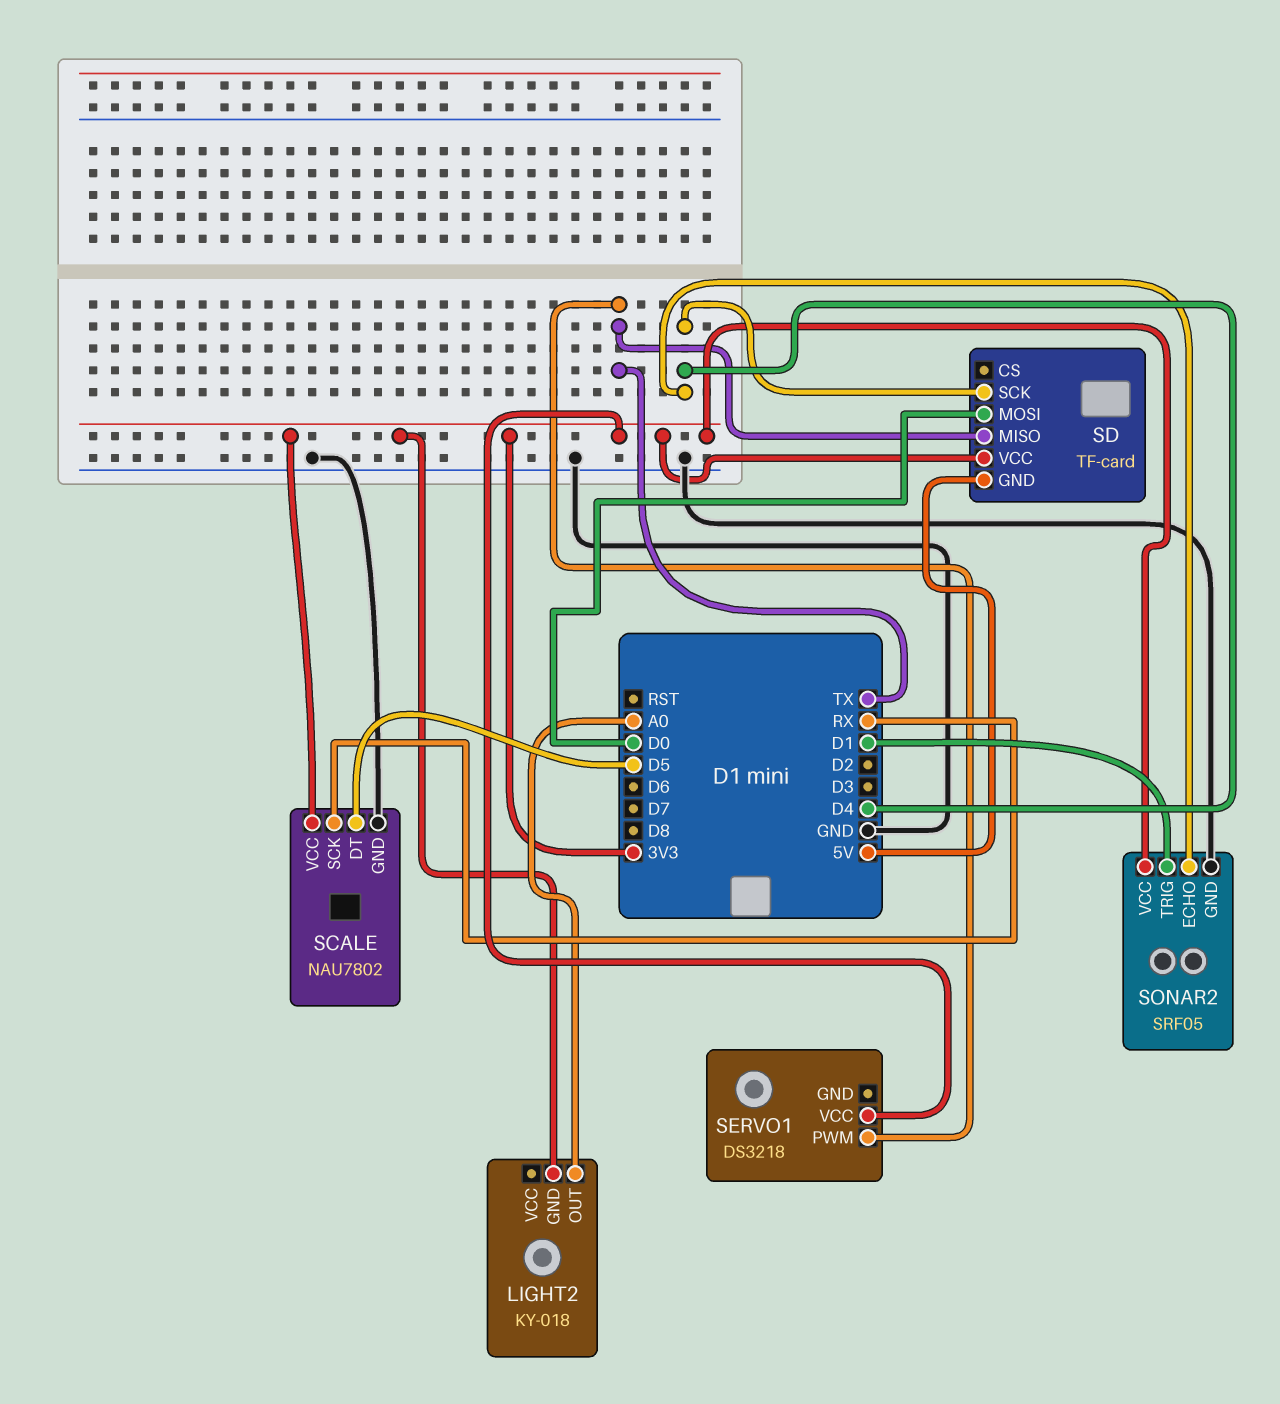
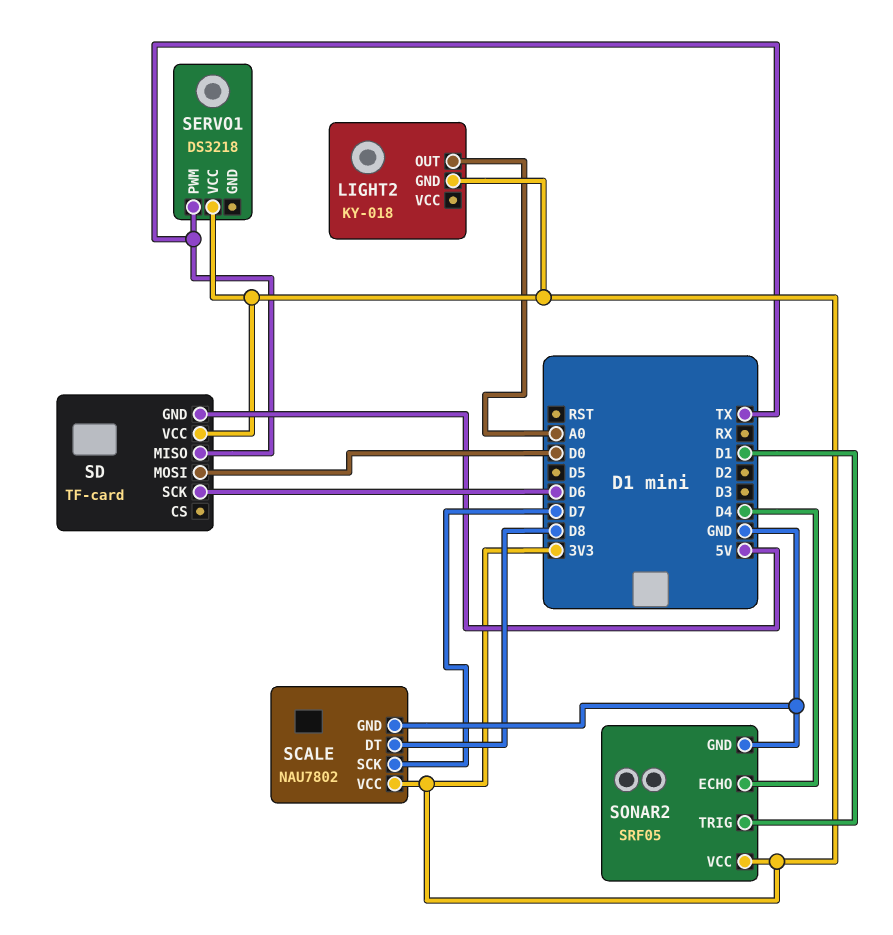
SCALE pin DT: D5 -> D8
SCALE pin SCK: RX -> D7
SD pin SCK: D4 -> D6

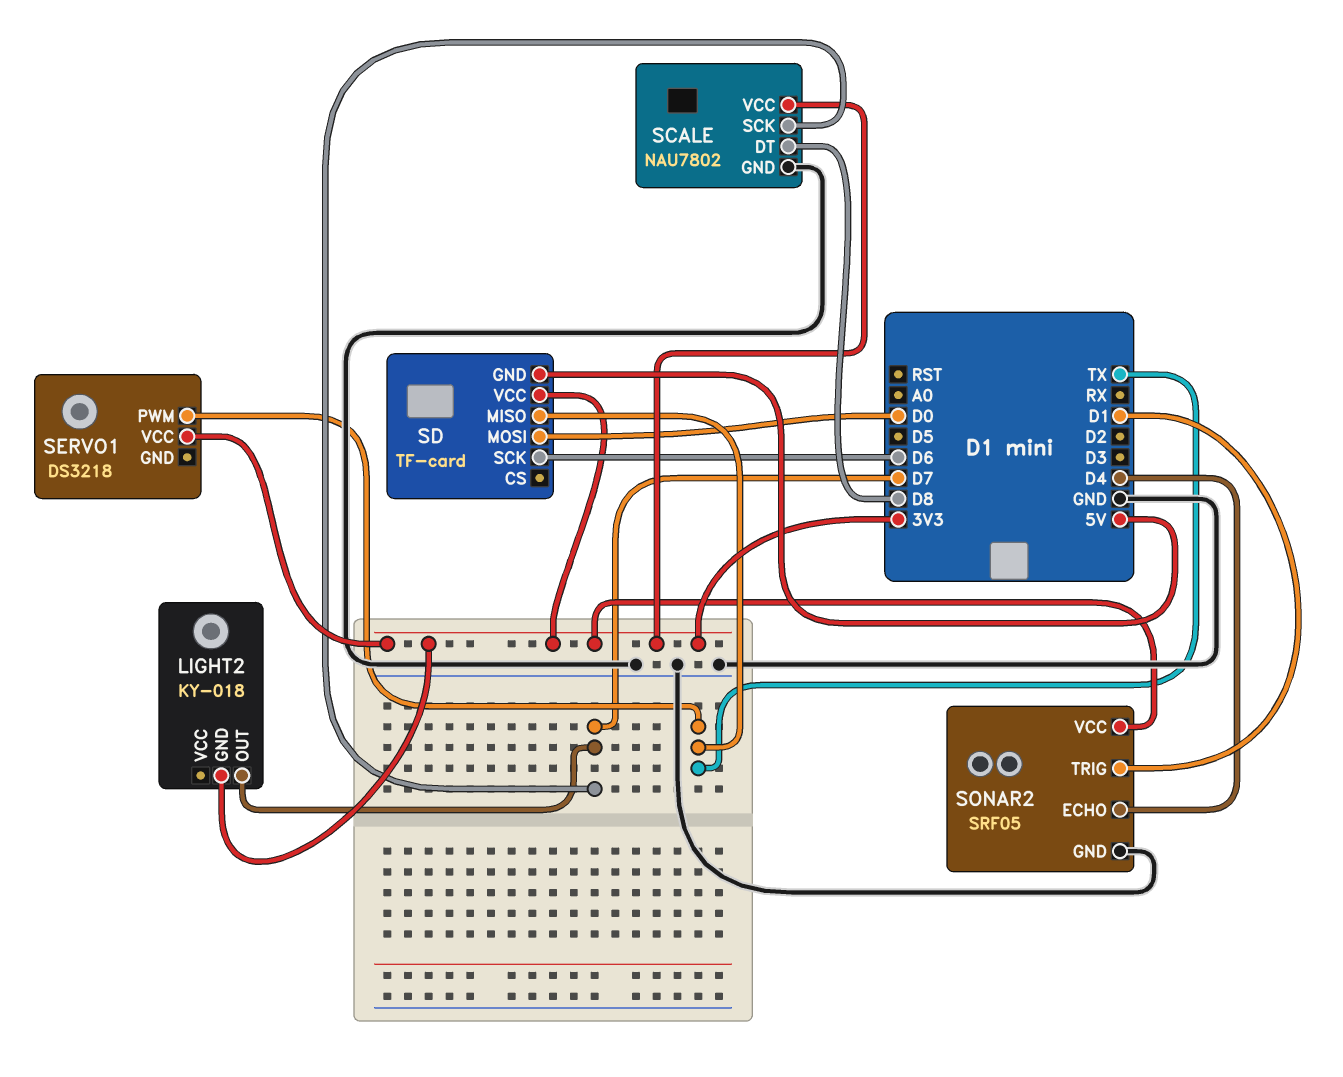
LIGHT2 pin OUT: A0 -> D7

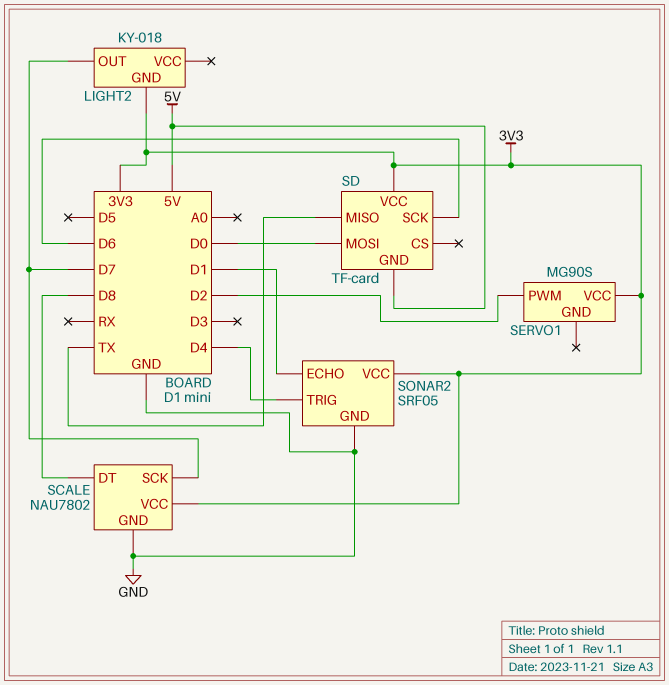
SERVO1: DS3218 -> MG90S
SERVO1 pin PWM: TX -> D2
SONAR2 pin ECHO: D4 -> D1
SONAR2 pin TRIG: D1 -> D4

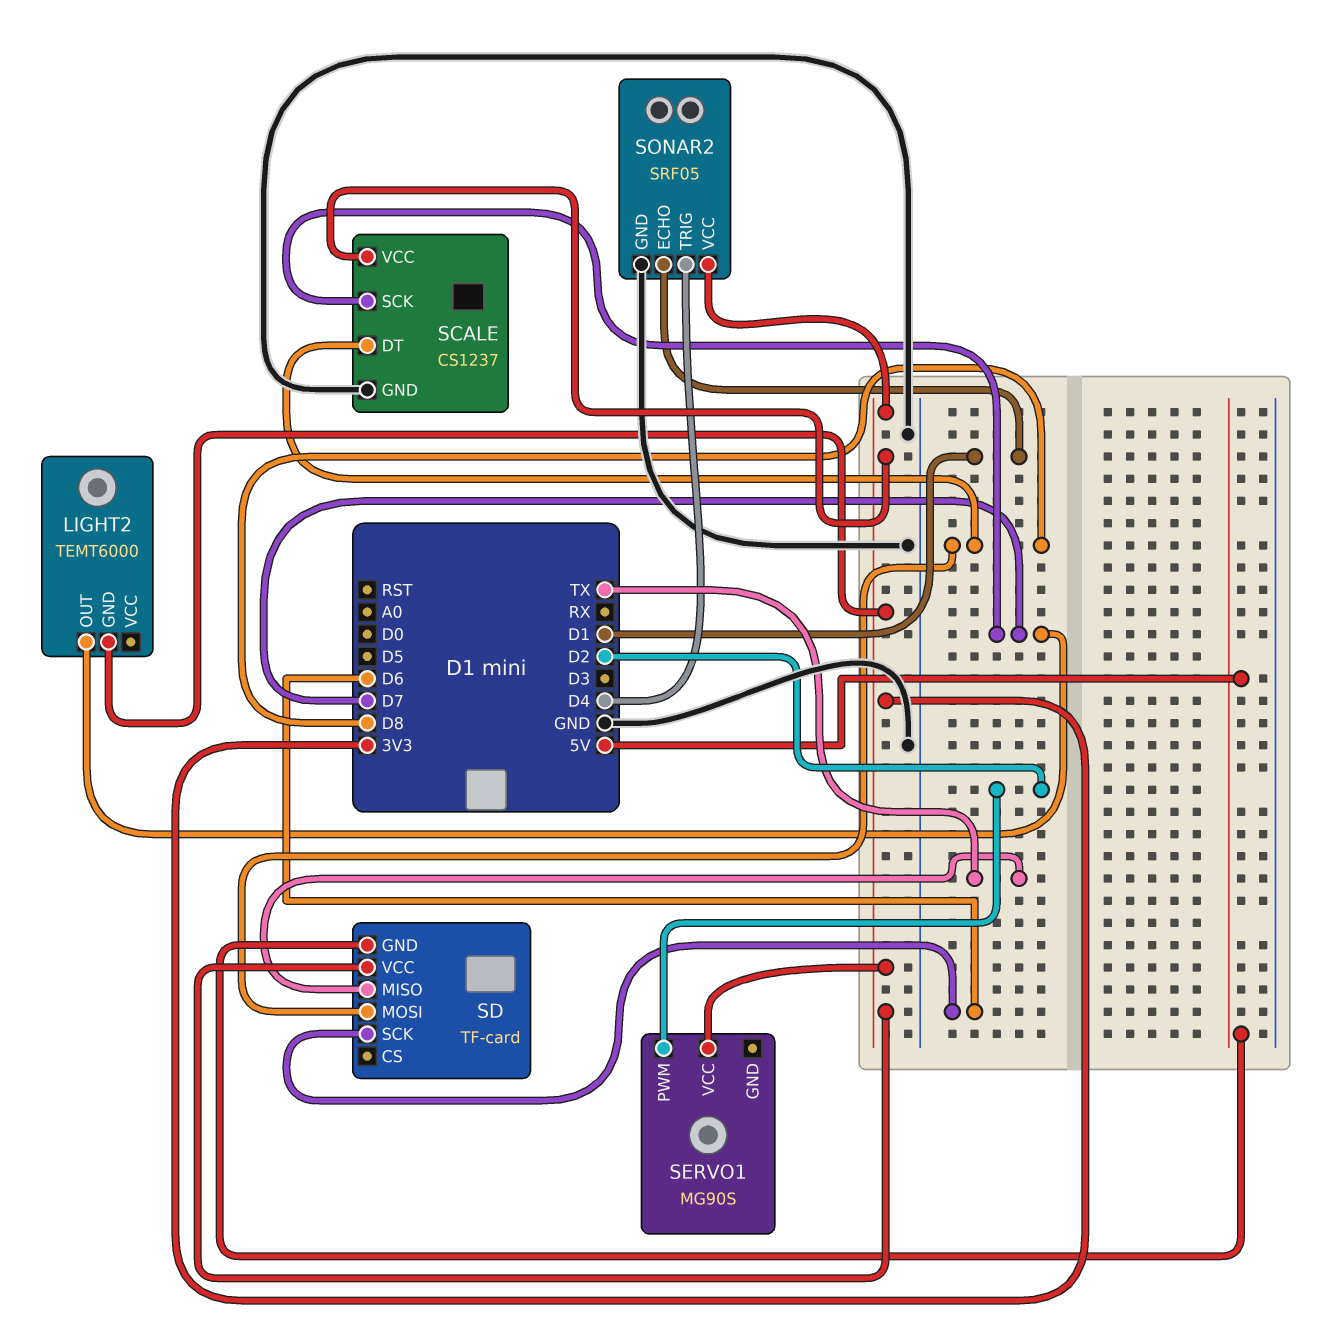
LIGHT2: KY-018 -> TEMT6000
SCALE: NAU7802 -> CS1237
SD pin MOSI: D0 -> D8

